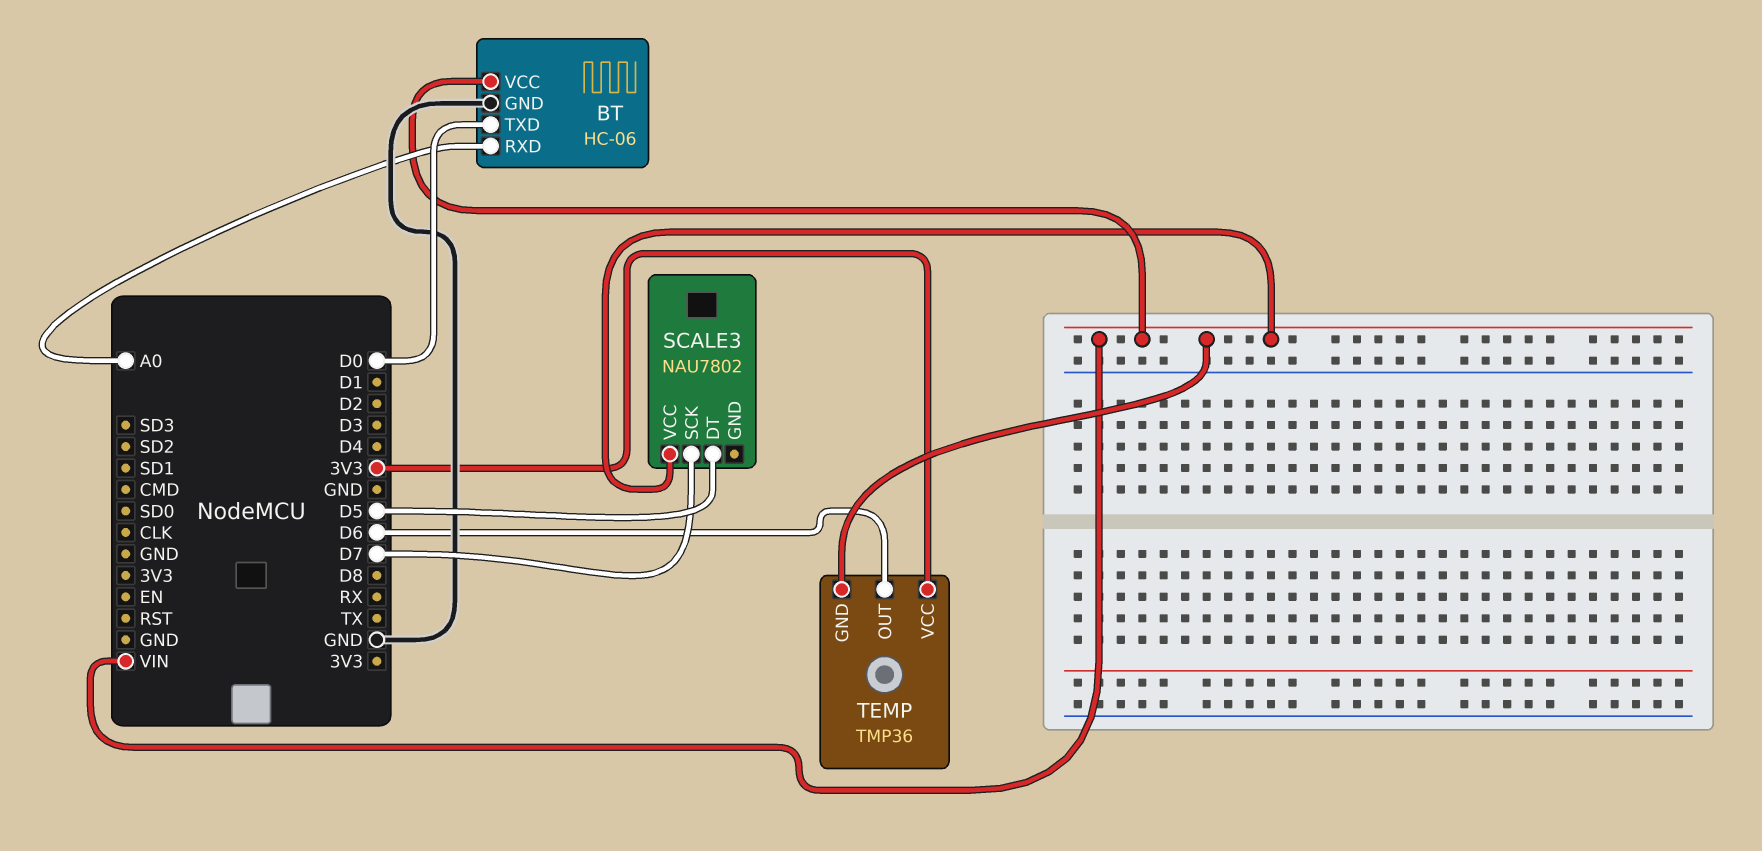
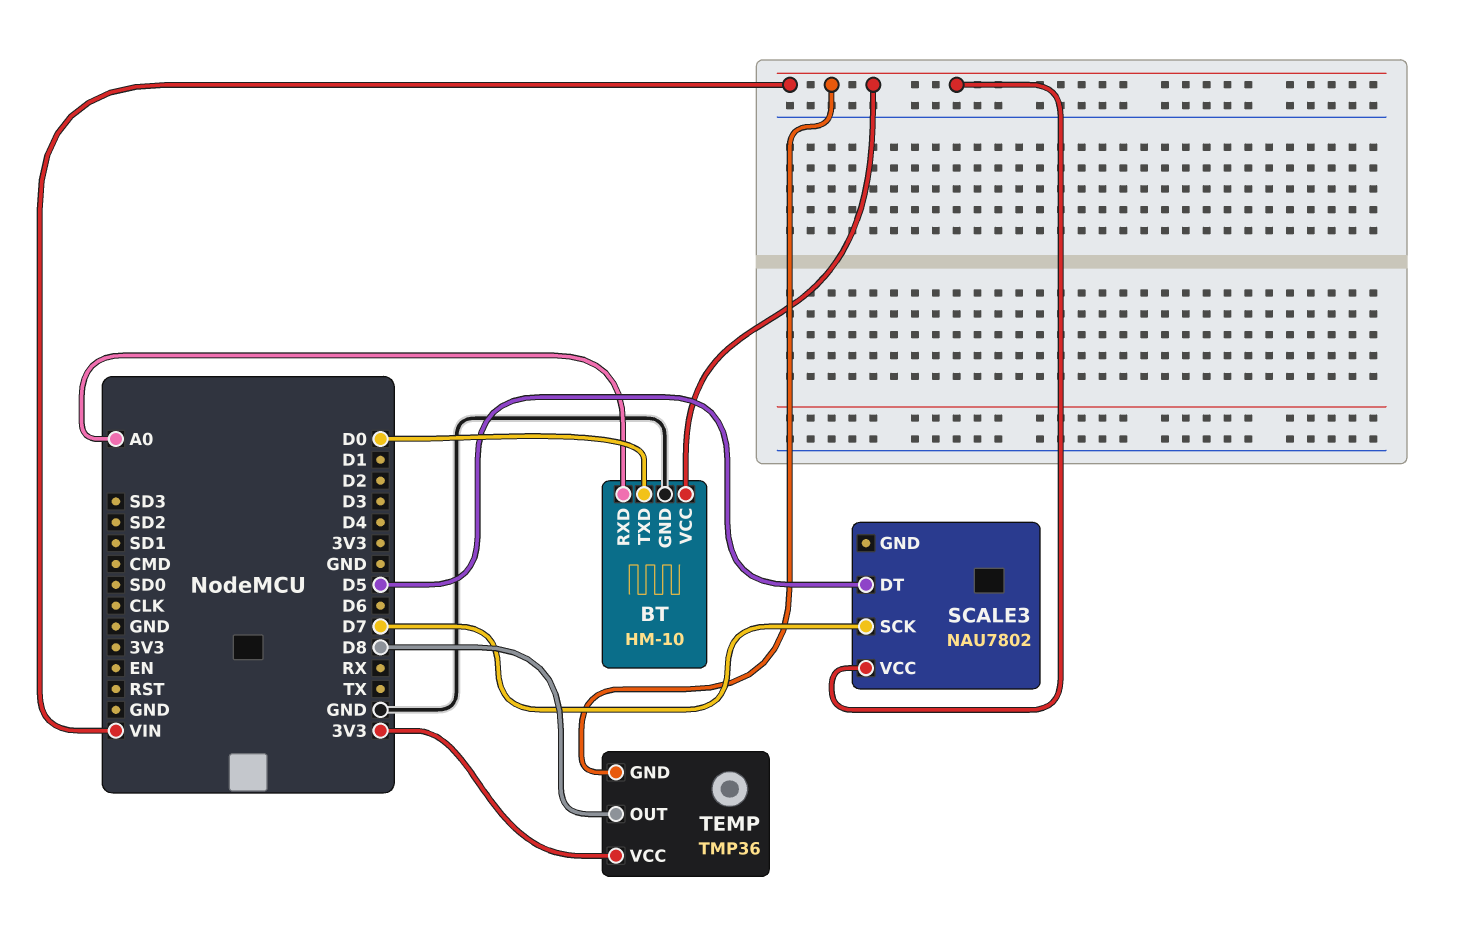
BT: HC-06 -> HM-10
TEMP pin OUT: D6 -> D8

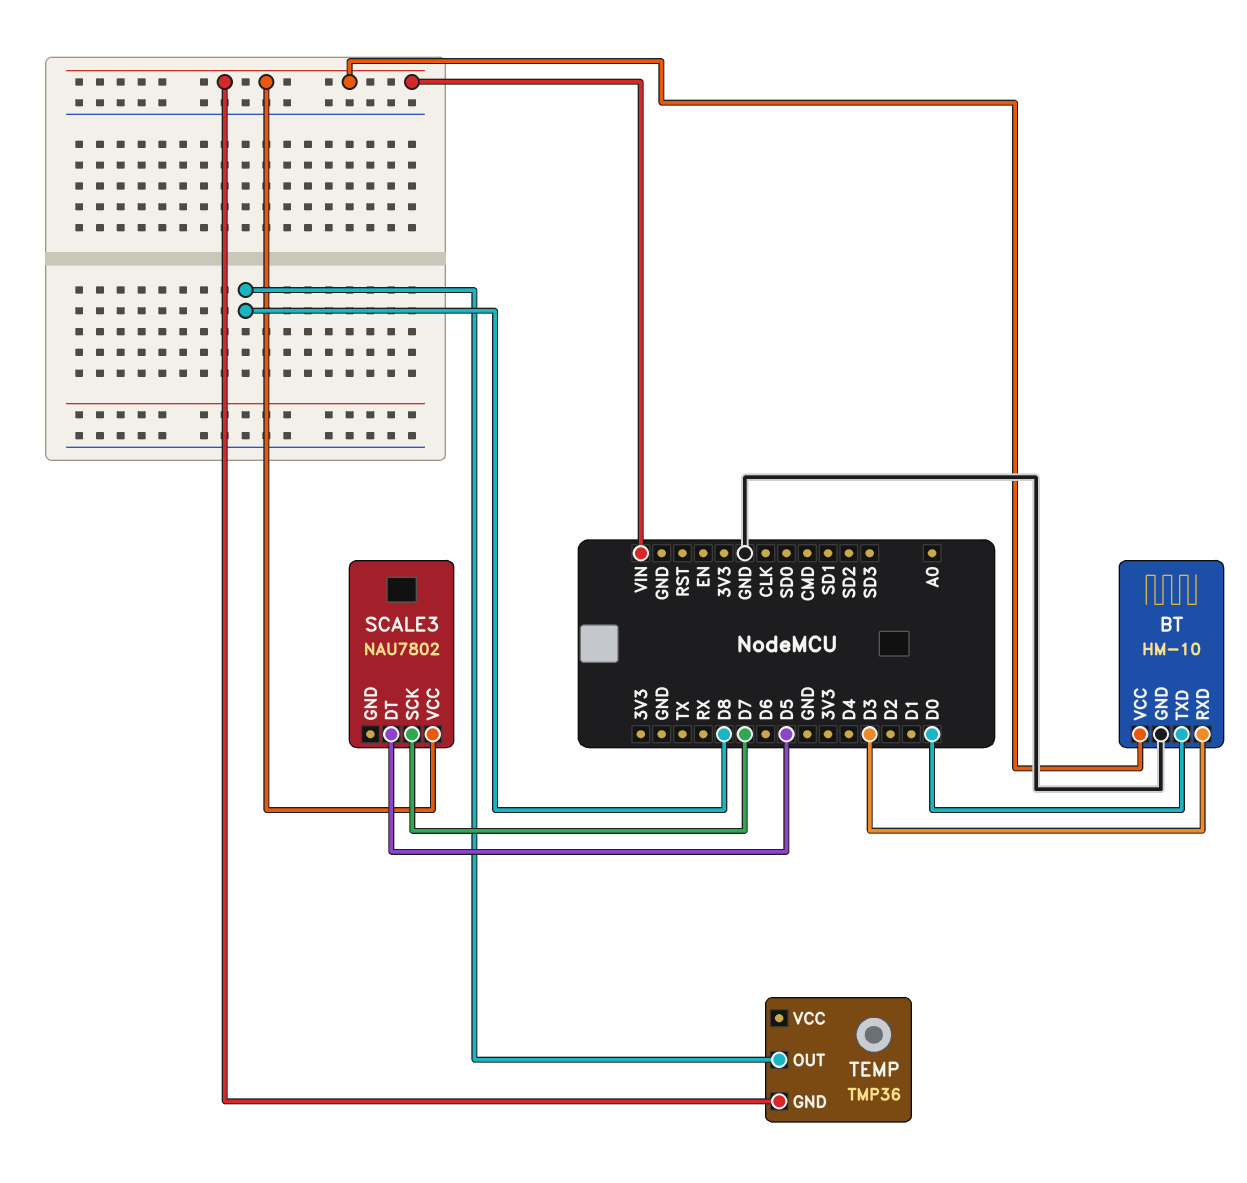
BT pin RXD: A0 -> D3
TEMP pin VCC: 3V3 -> none

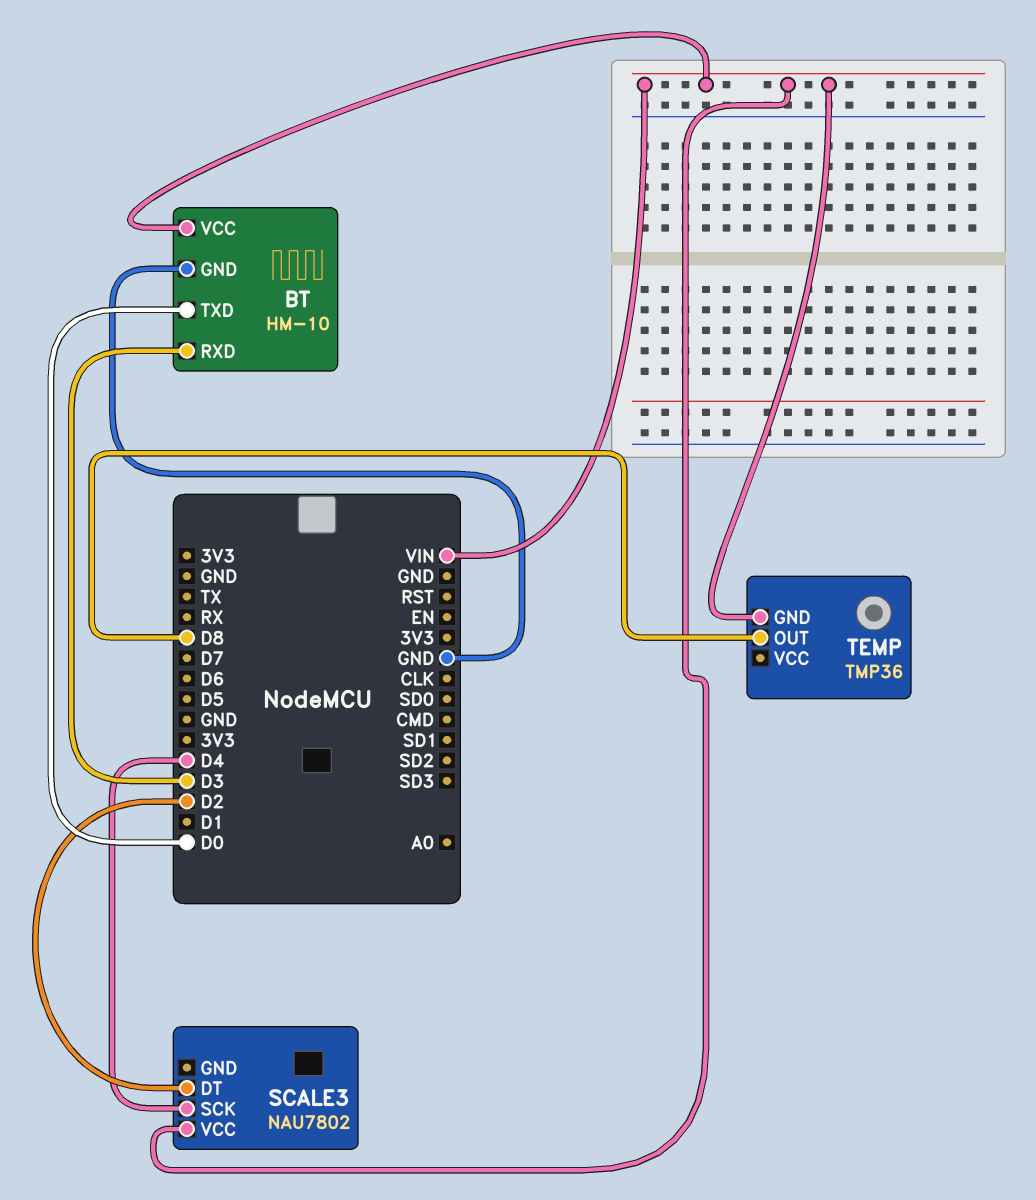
SCALE3 pin DT: D5 -> D2
SCALE3 pin SCK: D7 -> D4

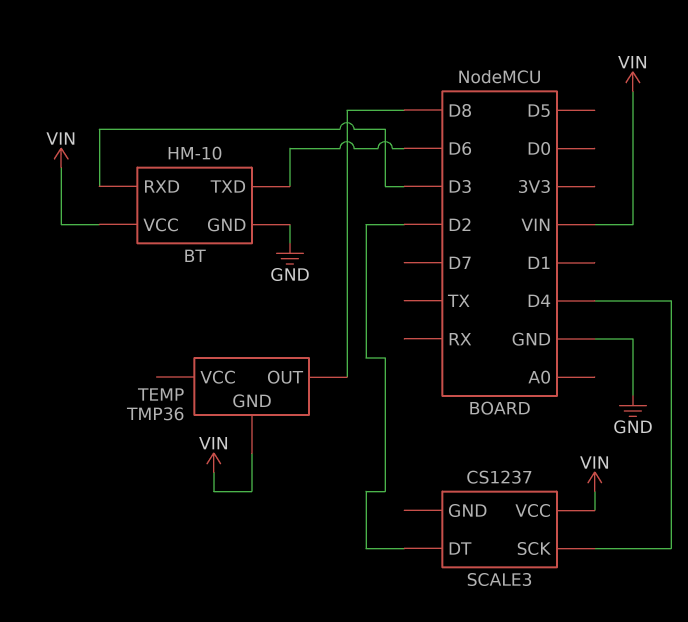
BT pin TXD: D0 -> D6
SCALE3: NAU7802 -> CS1237

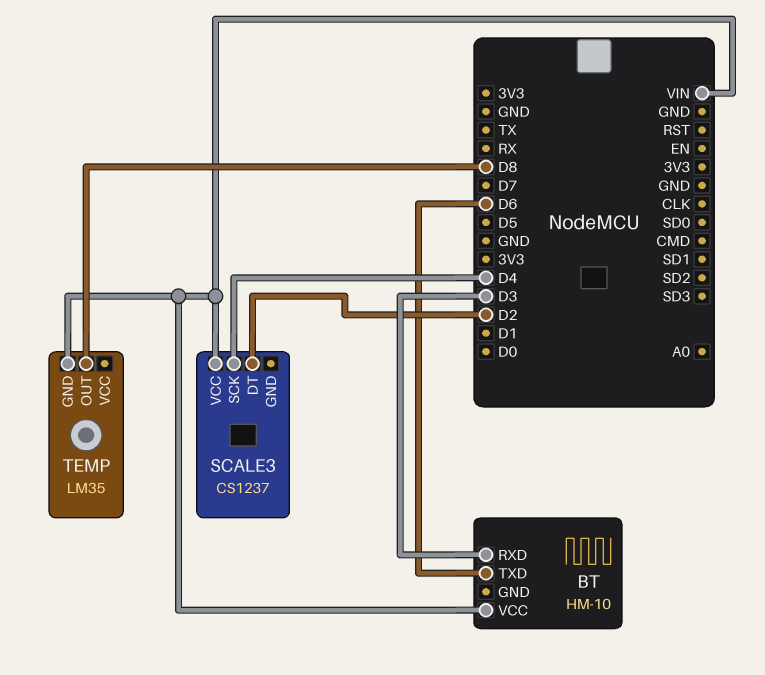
BT pin GND: GND -> none
TEMP: TMP36 -> LM35

